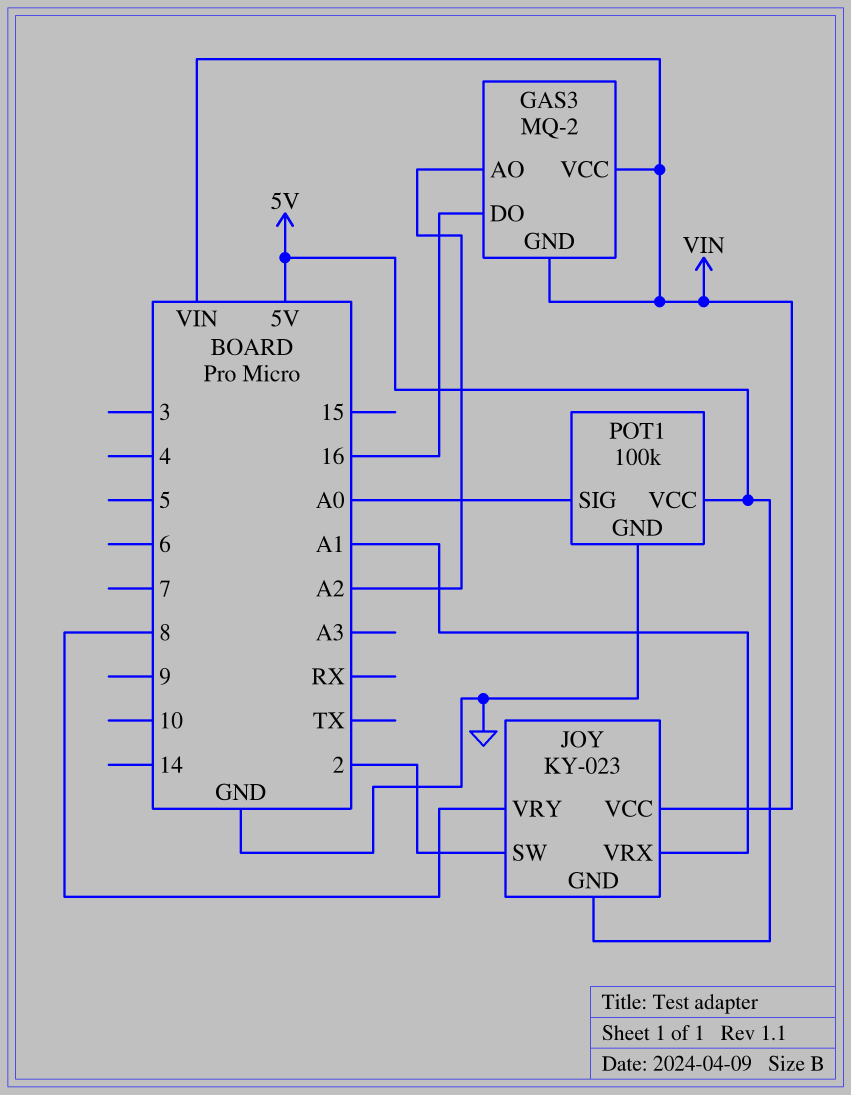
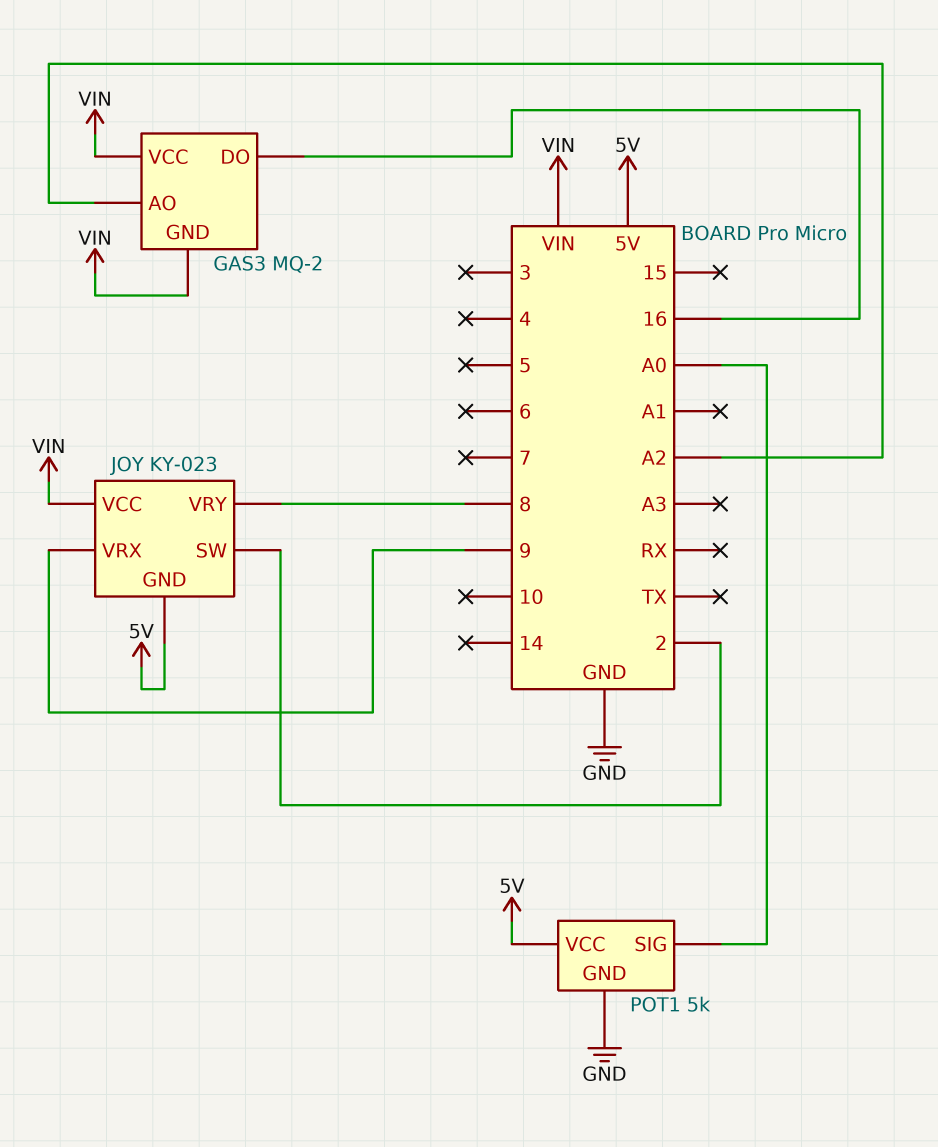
JOY pin VRX: A1 -> 9
POT1: 100k -> 5k

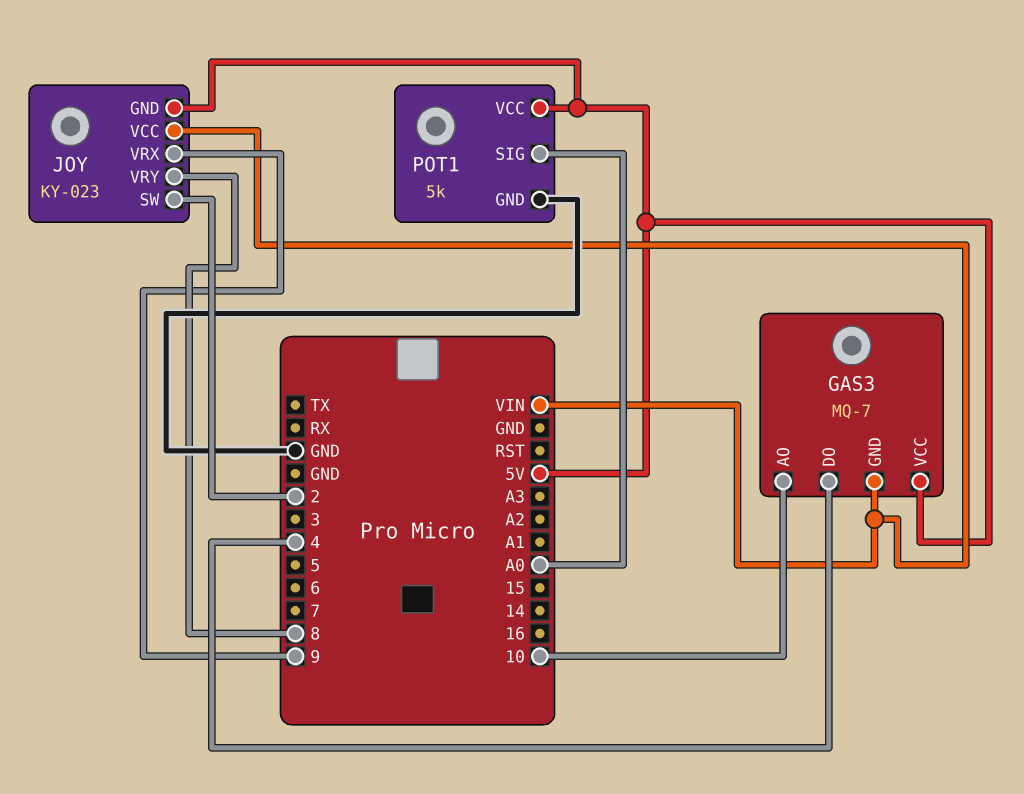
GAS3: MQ-2 -> MQ-7
GAS3 pin AO: A2 -> 10
GAS3 pin DO: 16 -> 4
GAS3 pin VCC: VIN -> 5V

